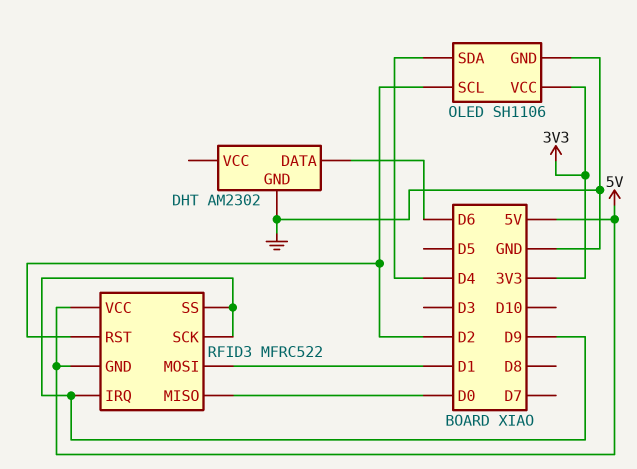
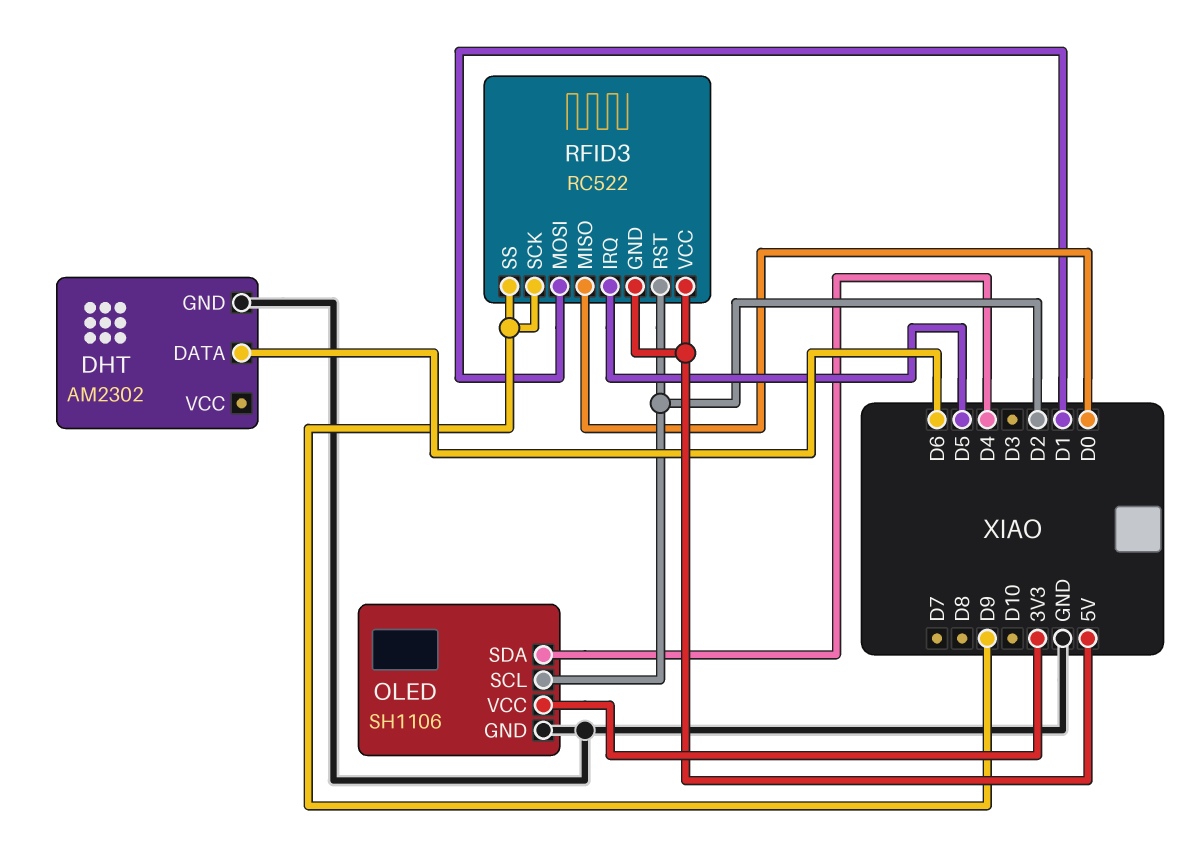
RFID3: MFRC522 -> RC522
RFID3 pin IRQ: D9 -> D5

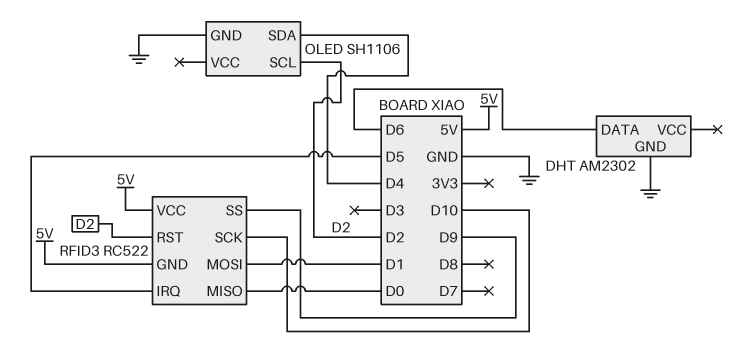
OLED pin VCC: 3V3 -> none
RFID3 pin SCK: D9 -> D10

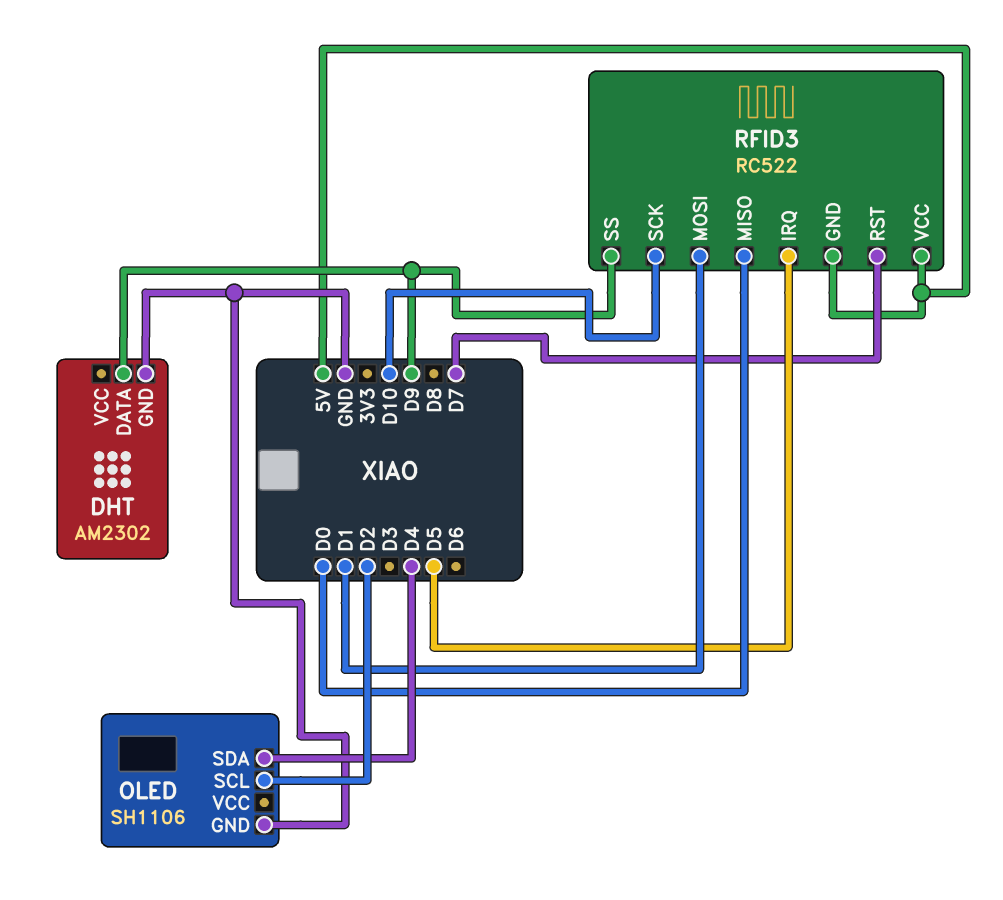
DHT pin DATA: D6 -> D9
RFID3 pin RST: D2 -> D7

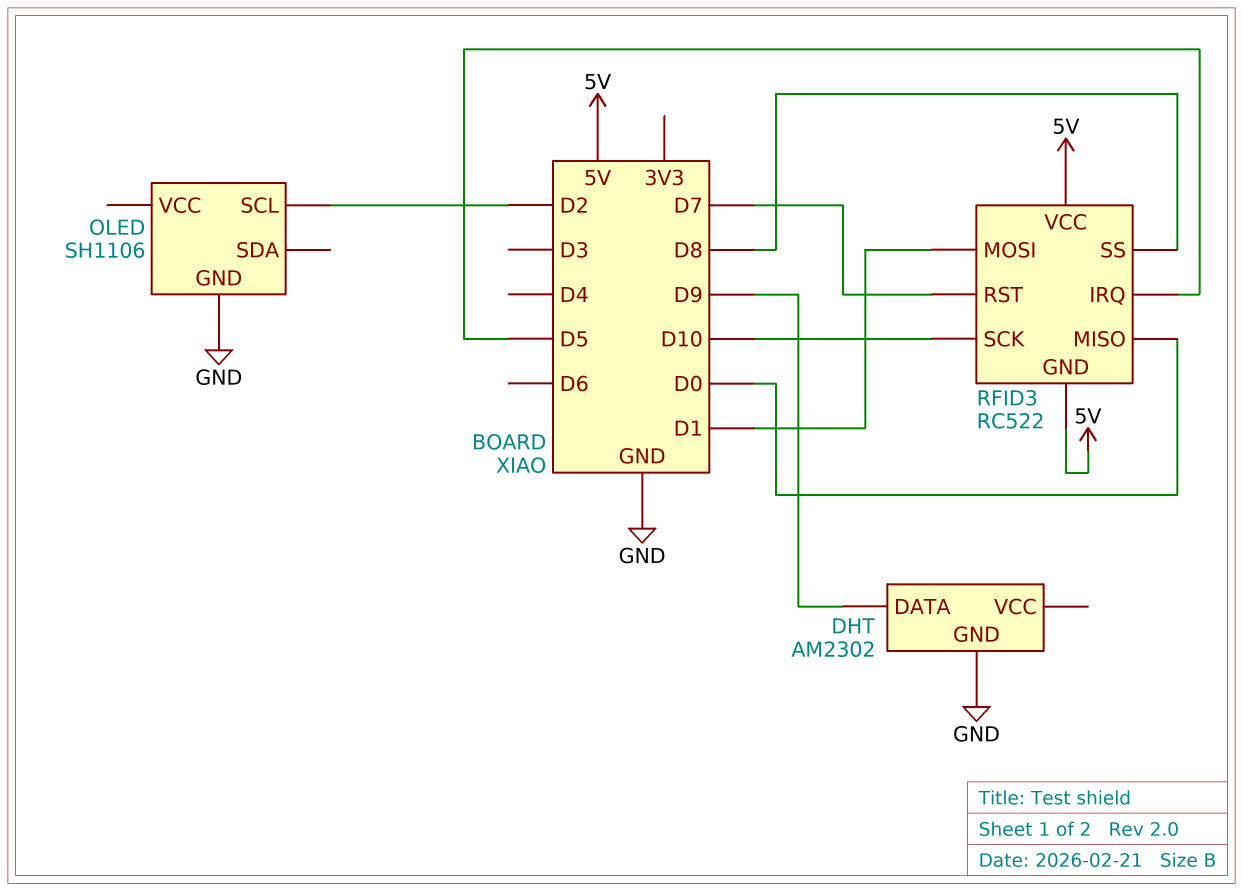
OLED pin SDA: D4 -> none
RFID3 pin SS: D9 -> D8

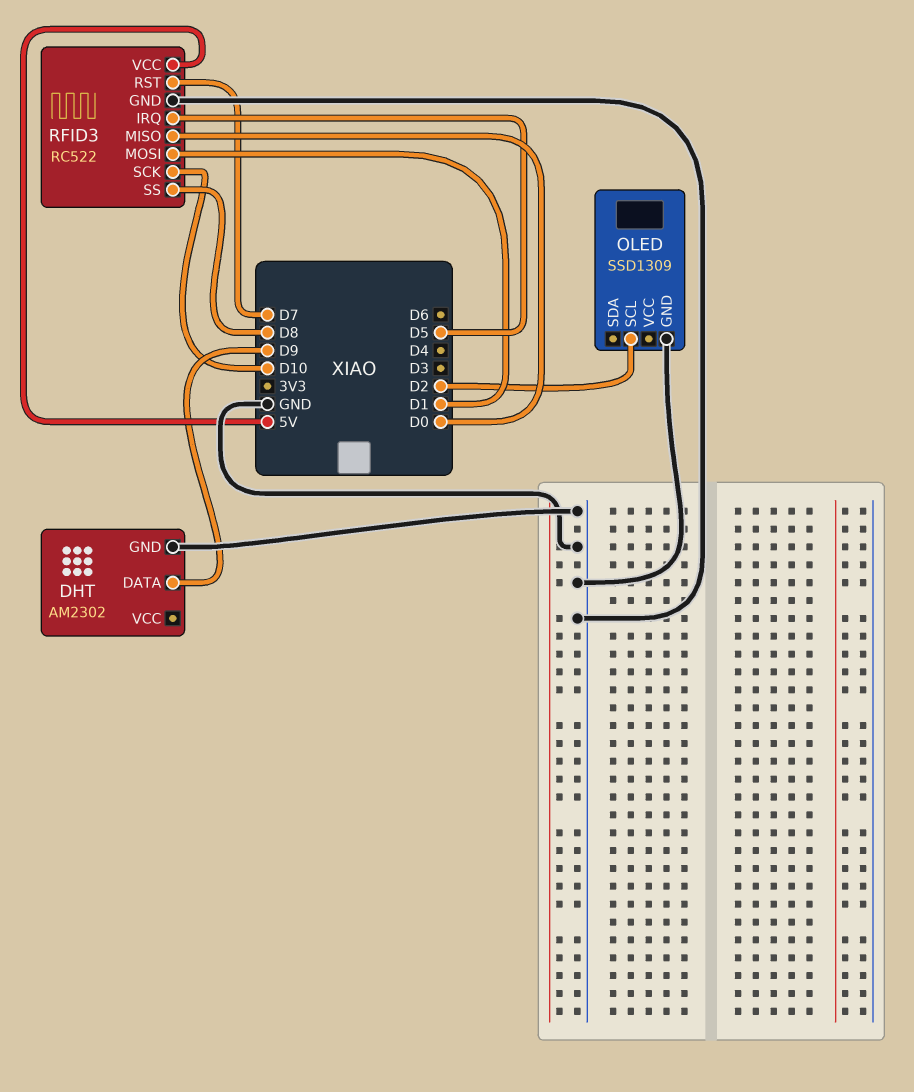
OLED: SH1106 -> SSD1309
RFID3 pin GND: 5V -> GND

